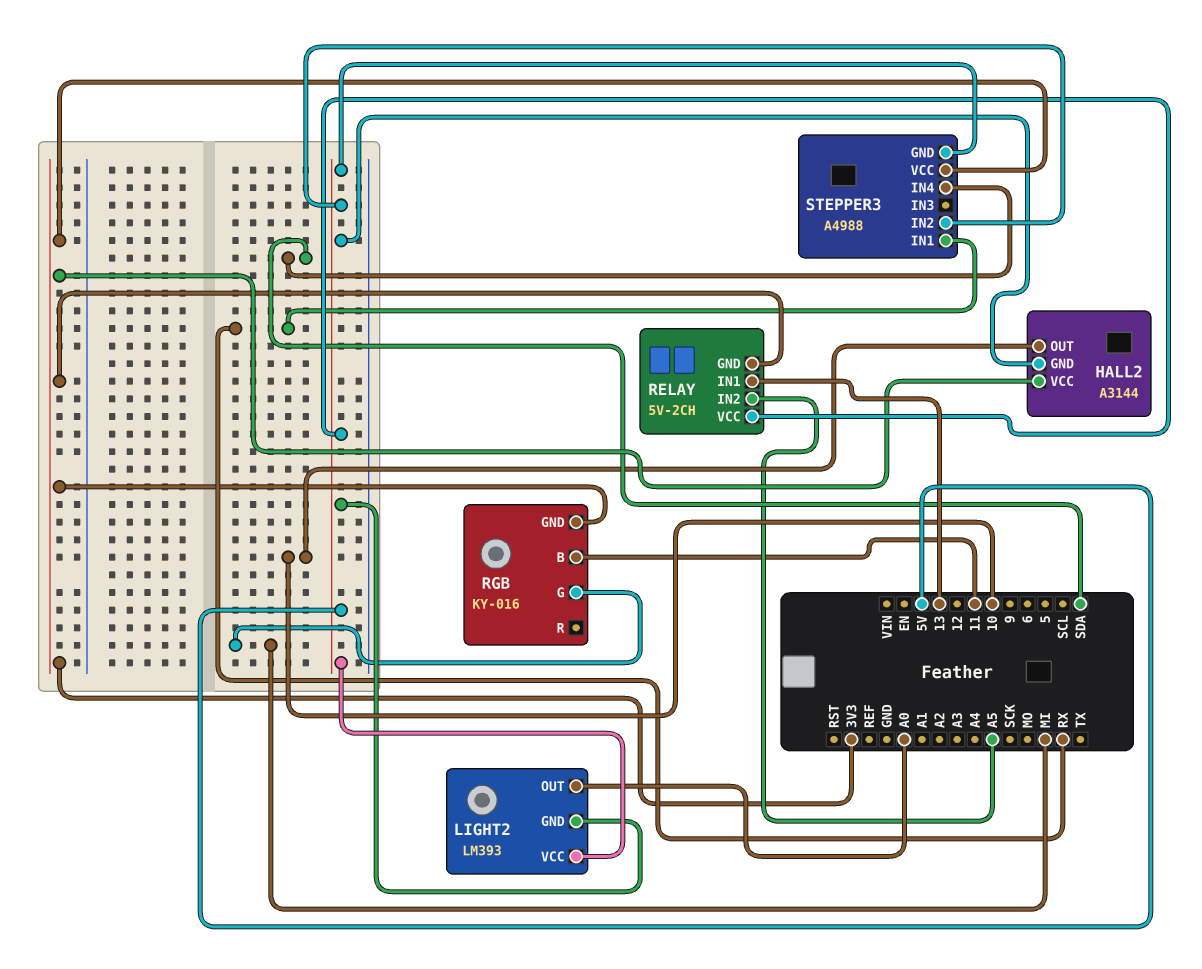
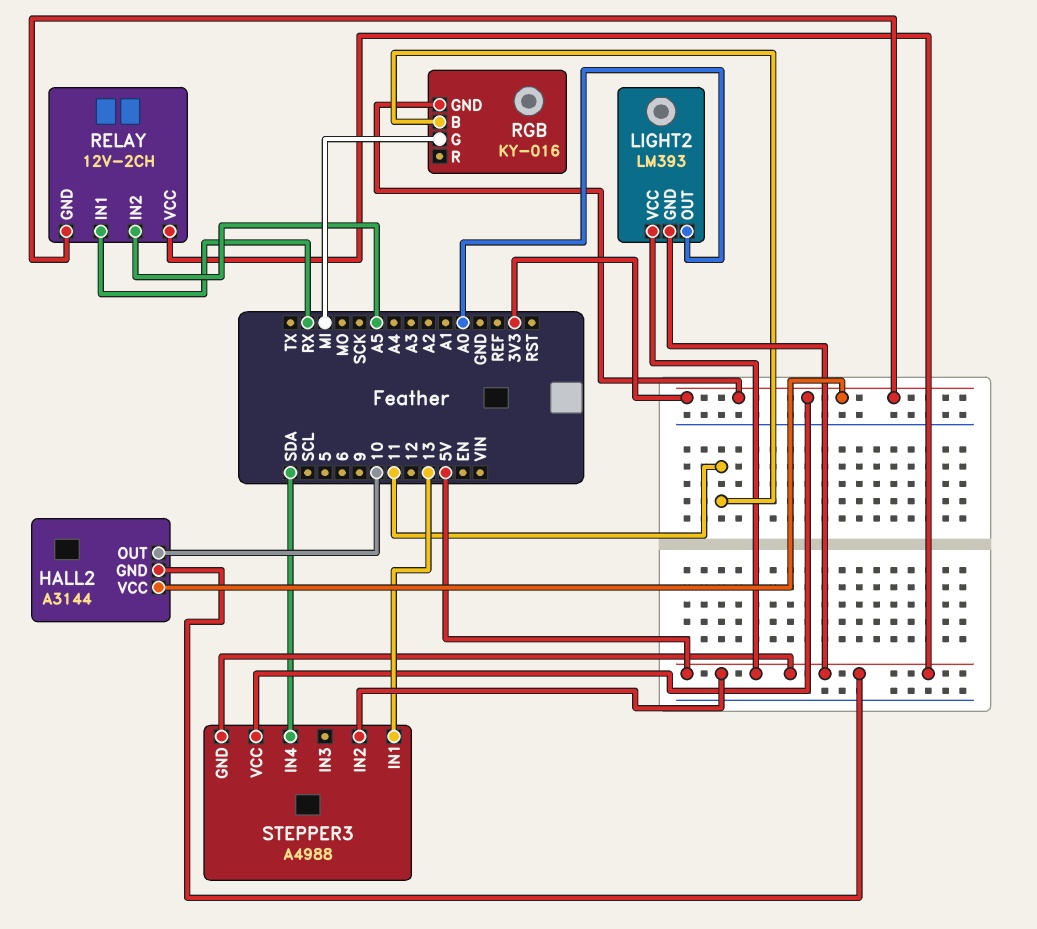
RELAY: 5V-2CH -> 12V-2CH
RELAY pin IN1: 13 -> RX
STEPPER3 pin IN1: RX -> 13

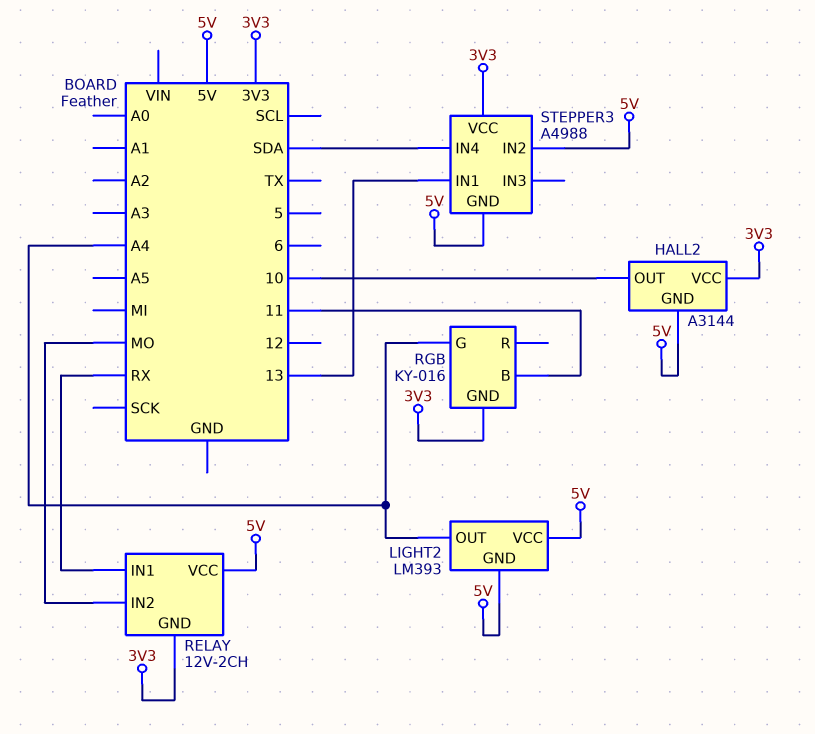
LIGHT2 pin OUT: A0 -> A4
RELAY pin IN2: A5 -> MO
RGB pin G: MI -> A4

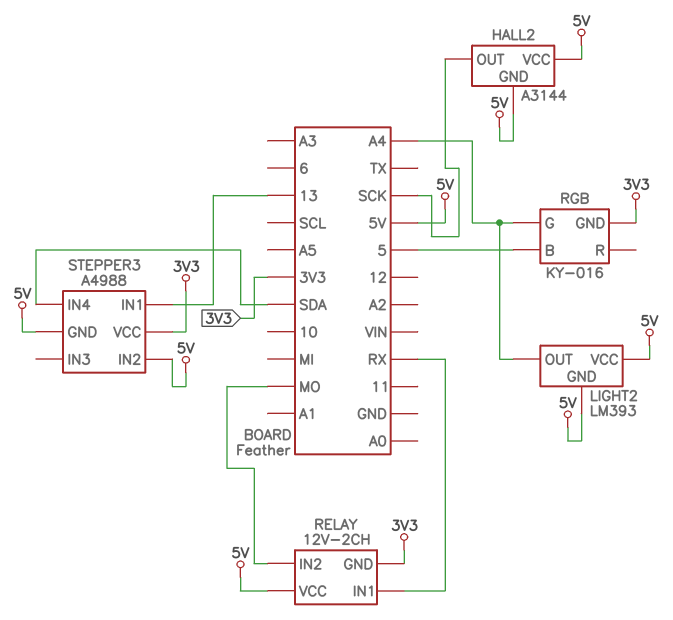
HALL2 pin OUT: 10 -> SCK
HALL2 pin VCC: 3V3 -> 5V
RGB pin B: 11 -> 5

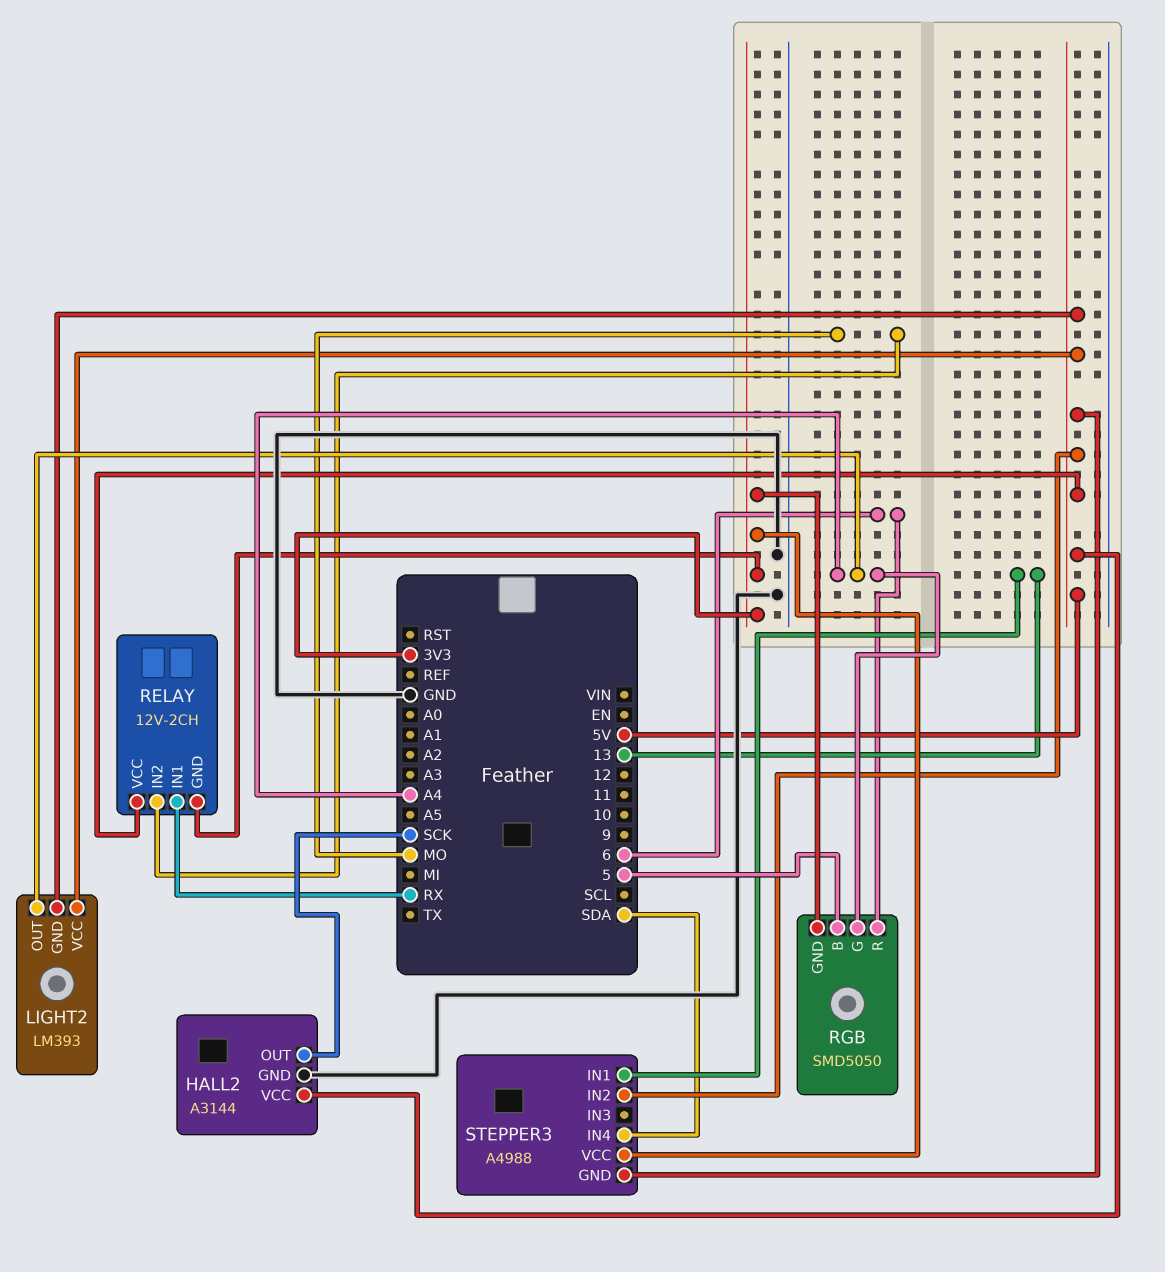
HALL2 pin GND: 5V -> GND
RGB: KY-016 -> SMD5050
RGB pin R: none -> 6

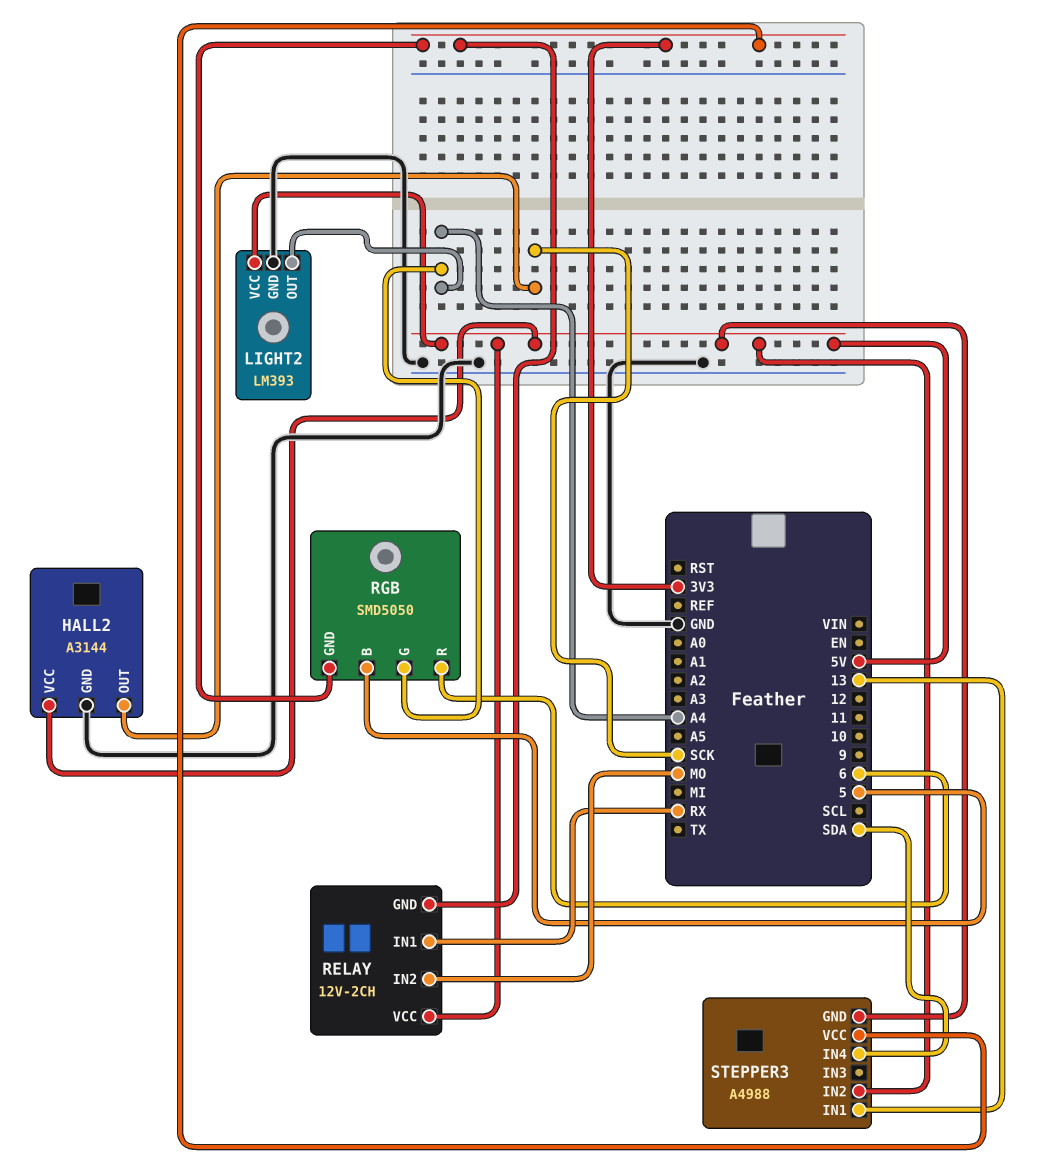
LIGHT2 pin GND: 5V -> GND

